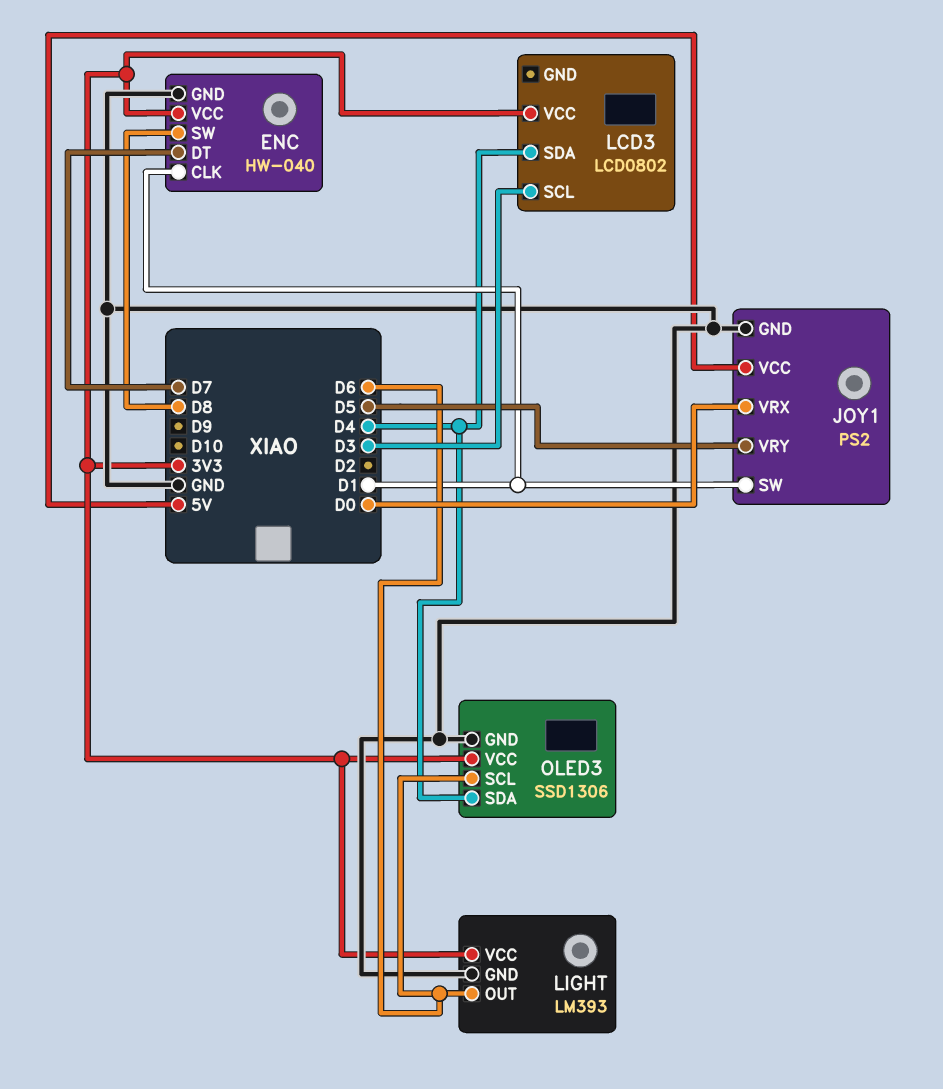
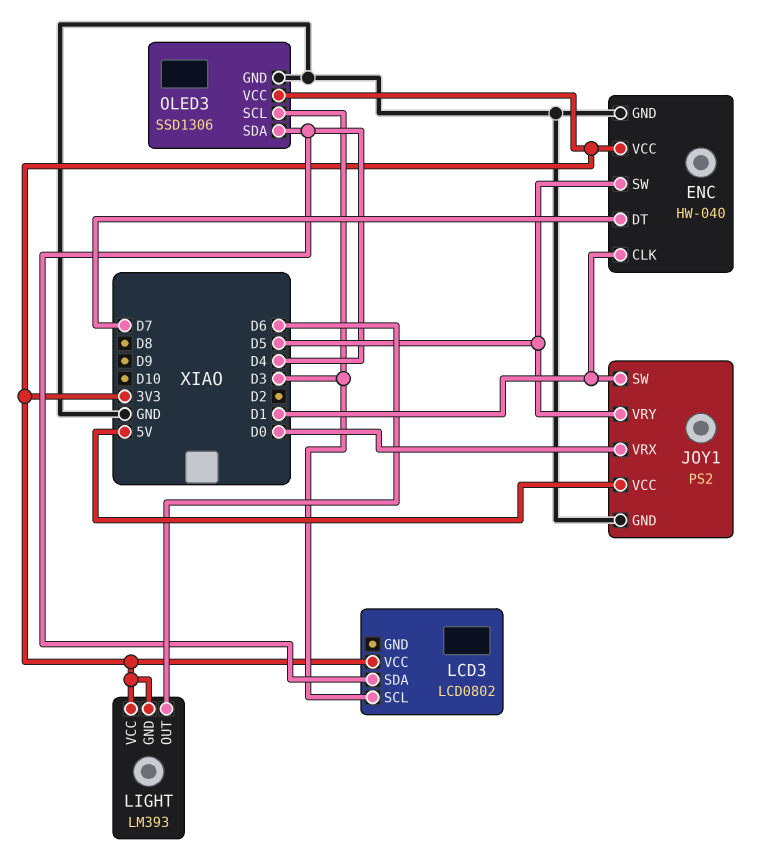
ENC pin SW: D8 -> D5
LIGHT pin GND: GND -> 3V3
OLED3 pin SCL: D6 -> D3

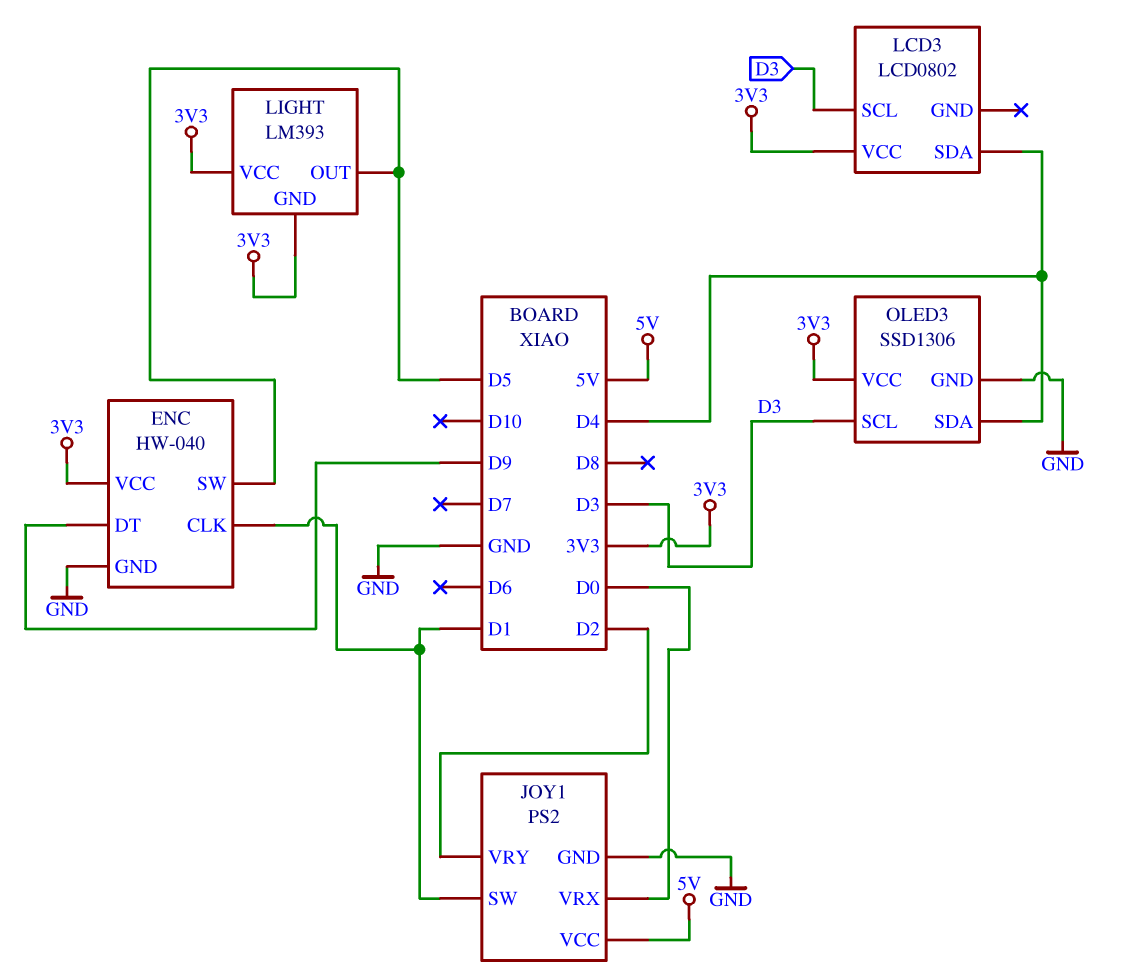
ENC pin DT: D7 -> D9
JOY1 pin VRY: D5 -> D2
LIGHT pin OUT: D6 -> D5

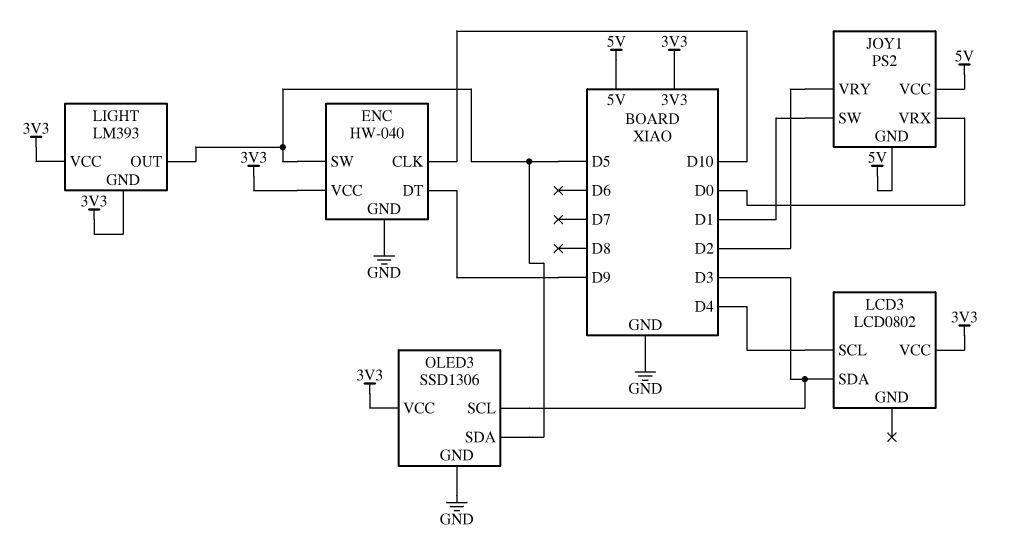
ENC pin CLK: D1 -> D10
JOY1 pin GND: GND -> 5V
LCD3 pin SCL: D3 -> D4
LCD3 pin SDA: D4 -> D3
OLED3 pin SDA: D4 -> D5

